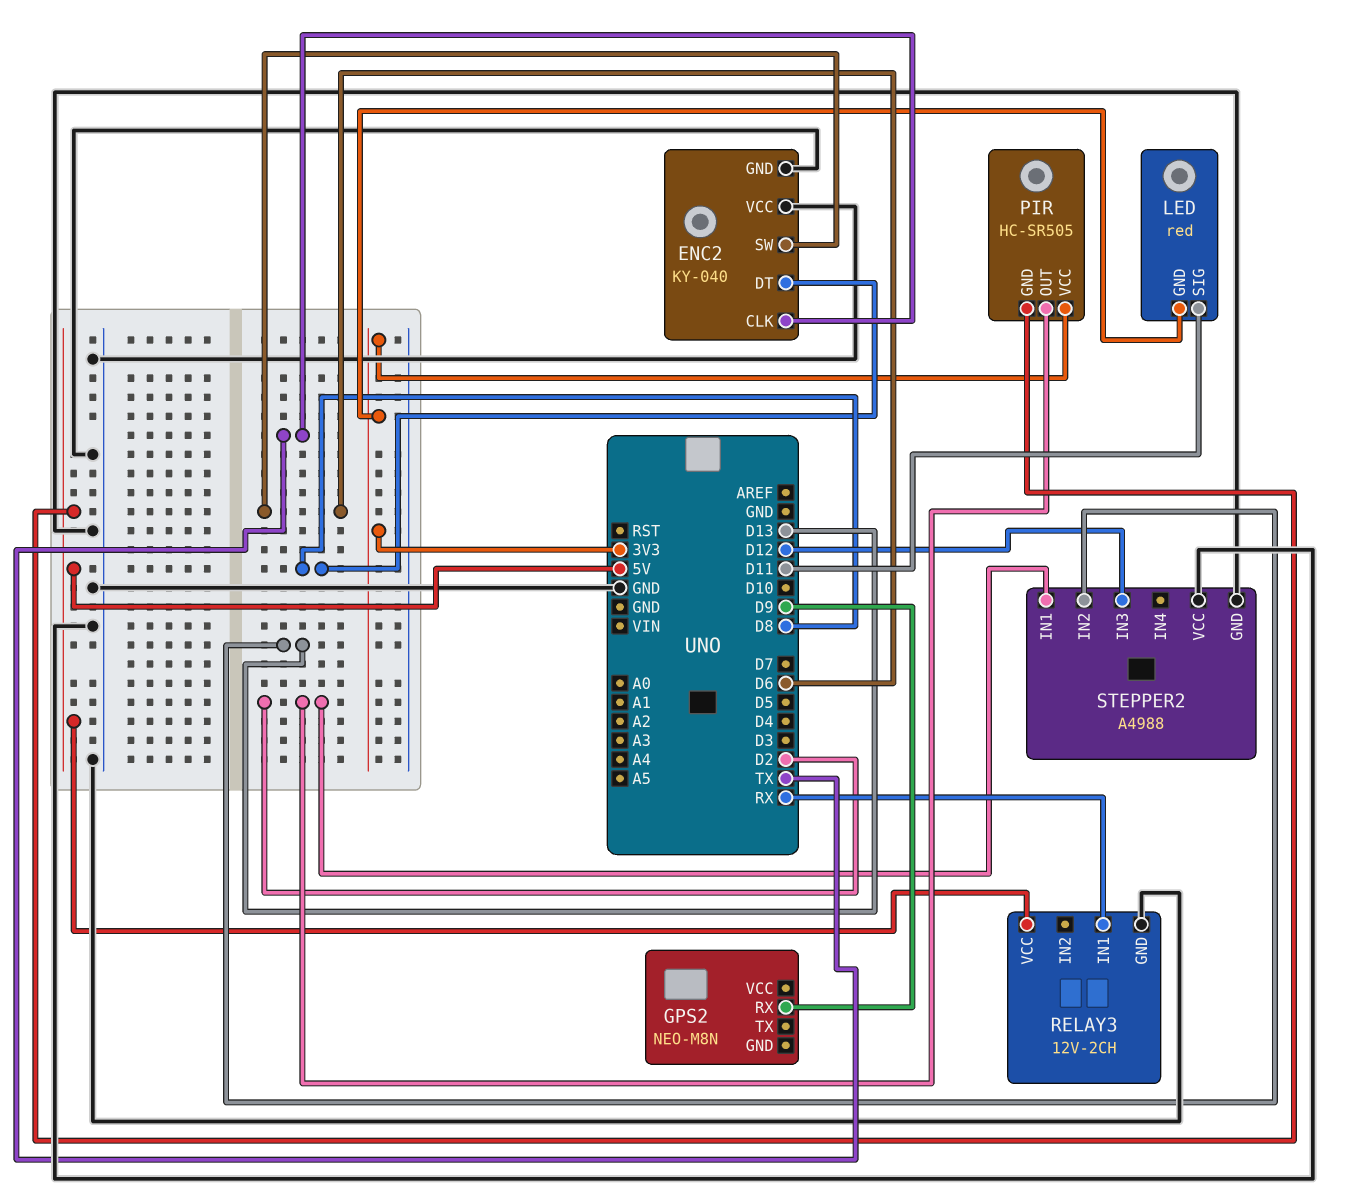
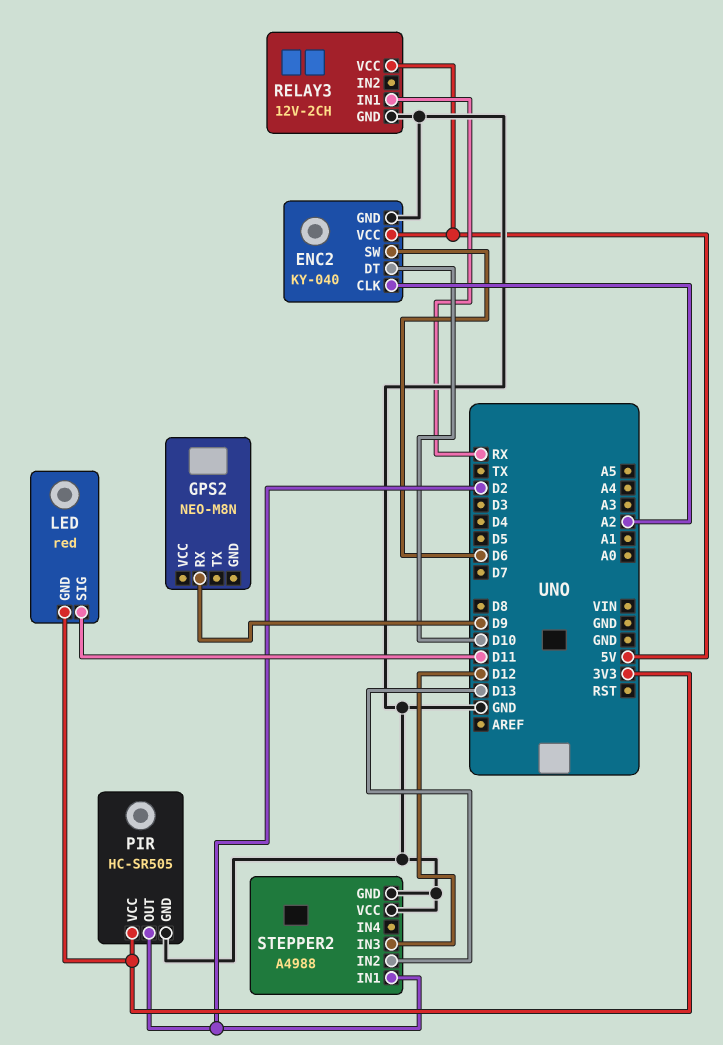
ENC2 pin CLK: TX -> A2
ENC2 pin DT: D8 -> D10
ENC2 pin VCC: GND -> 5V
PIR pin GND: 5V -> GND

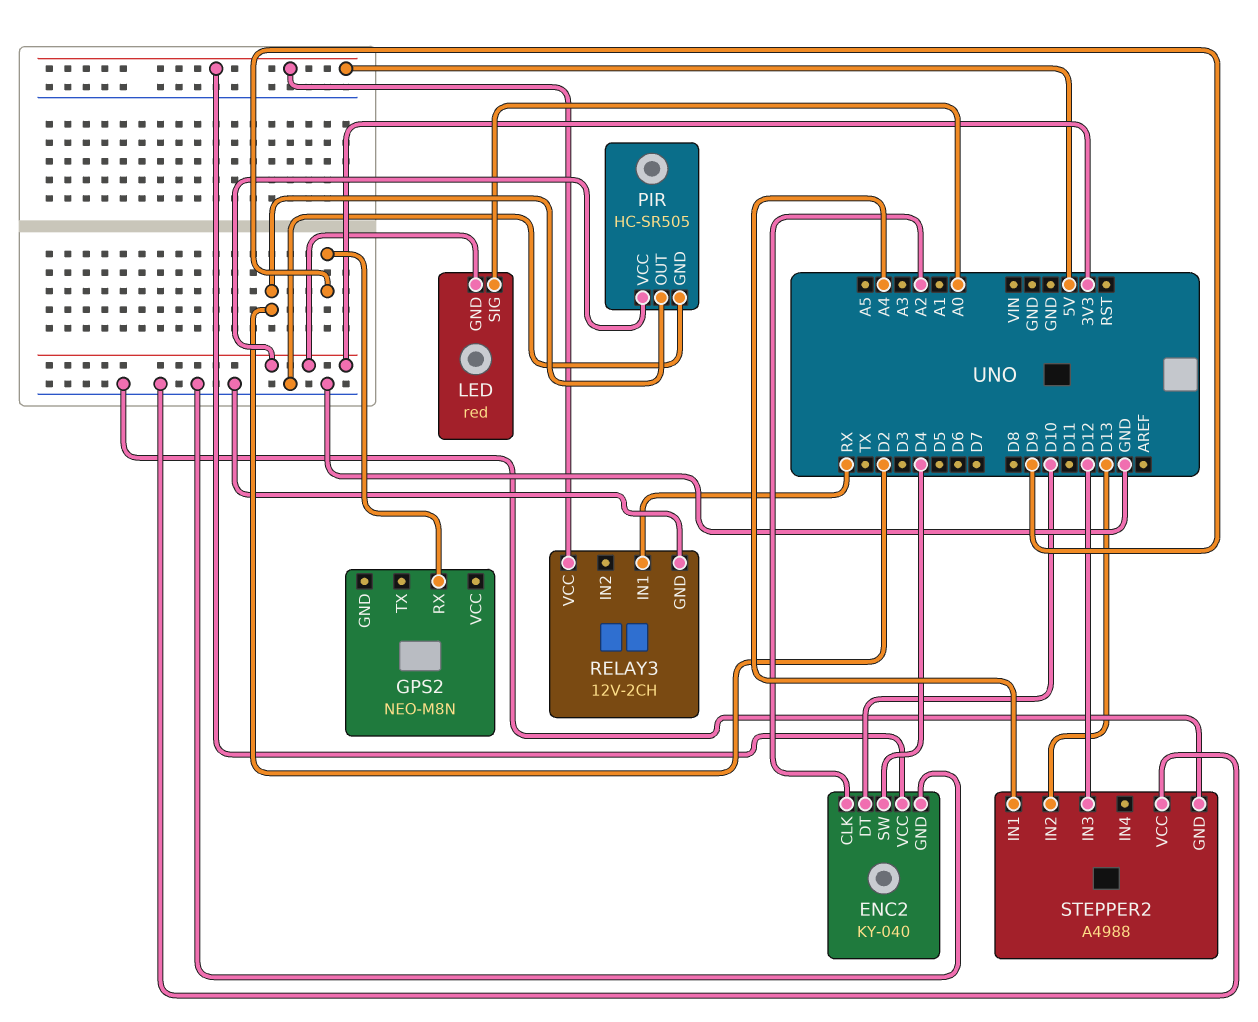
ENC2 pin SW: D6 -> D4
LED pin SIG: D11 -> A0
STEPPER2 pin IN1: D2 -> A4

